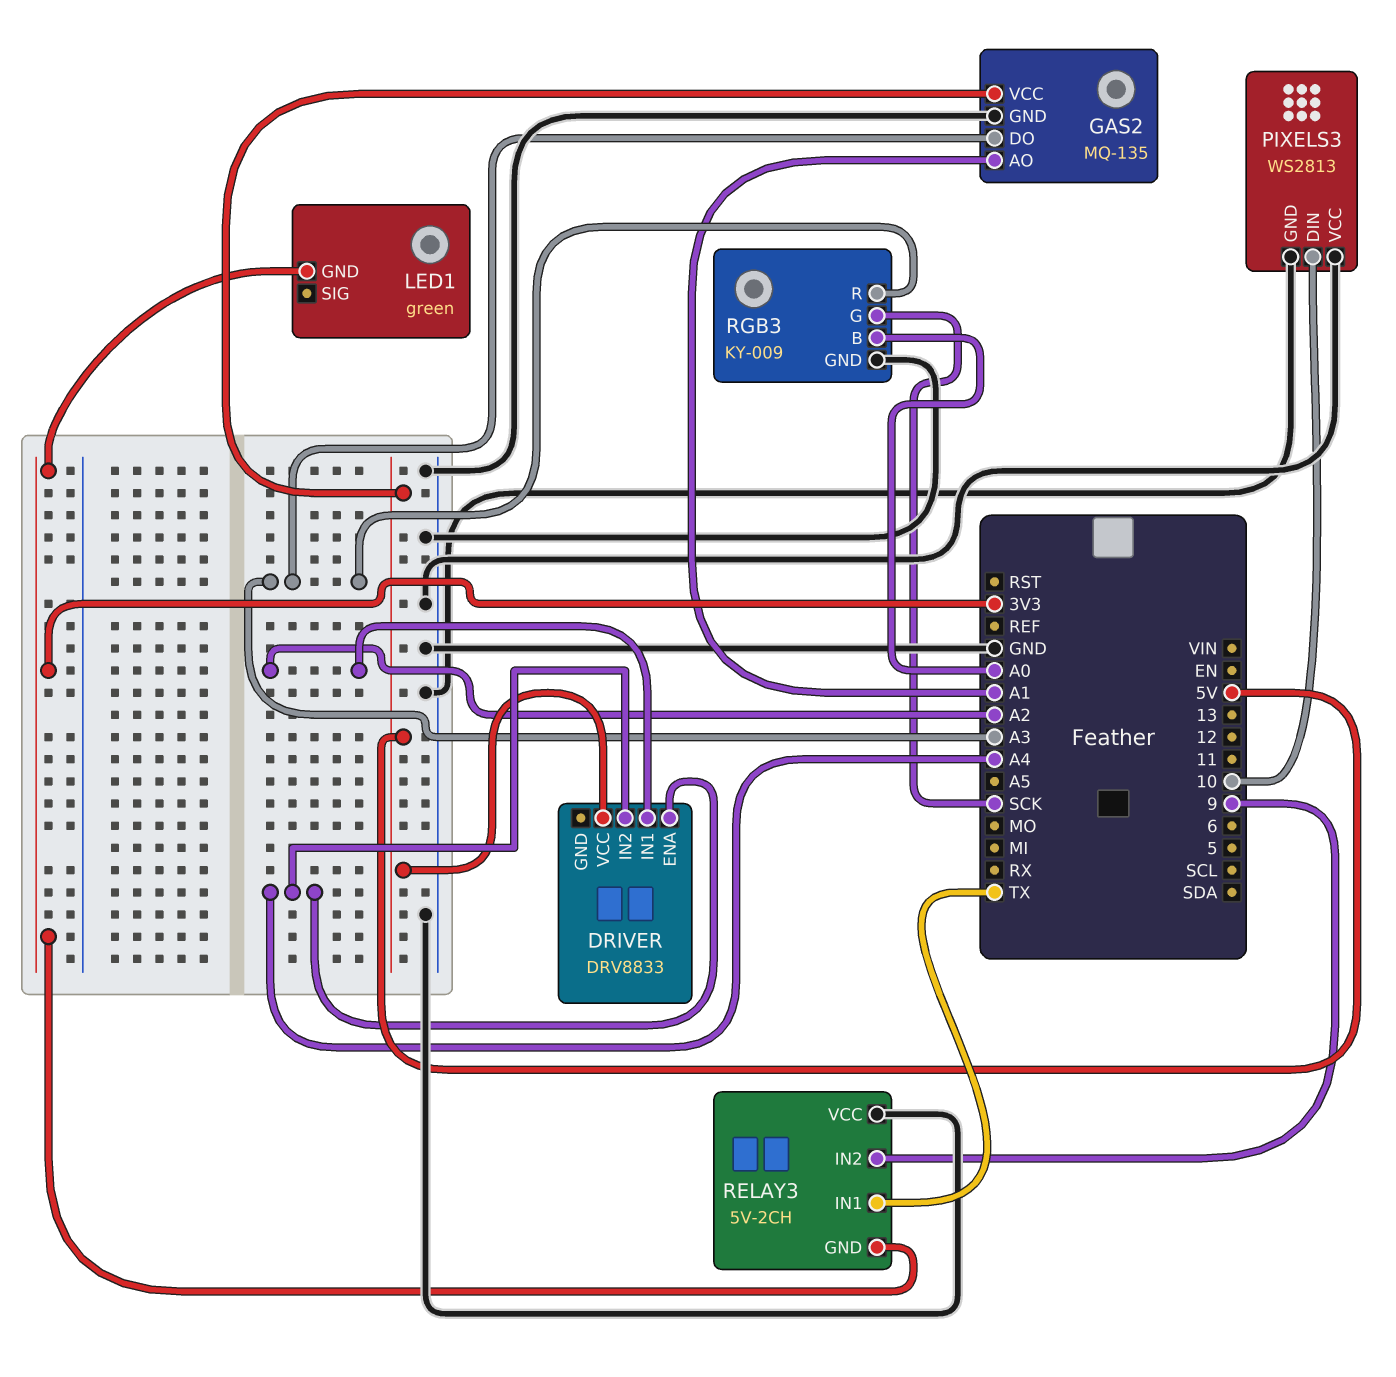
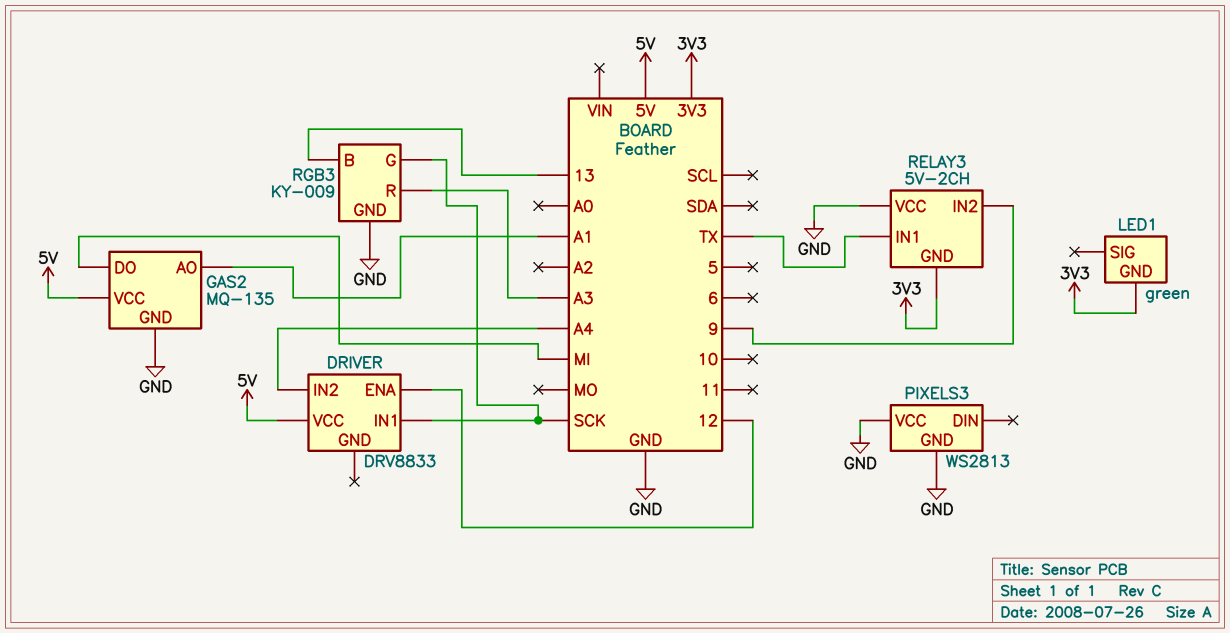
DRIVER pin ENA: A4 -> 12
DRIVER pin IN1: A2 -> SCK
GAS2 pin DO: A3 -> MI
PIXELS3 pin DIN: 10 -> none
RGB3 pin B: A0 -> 13

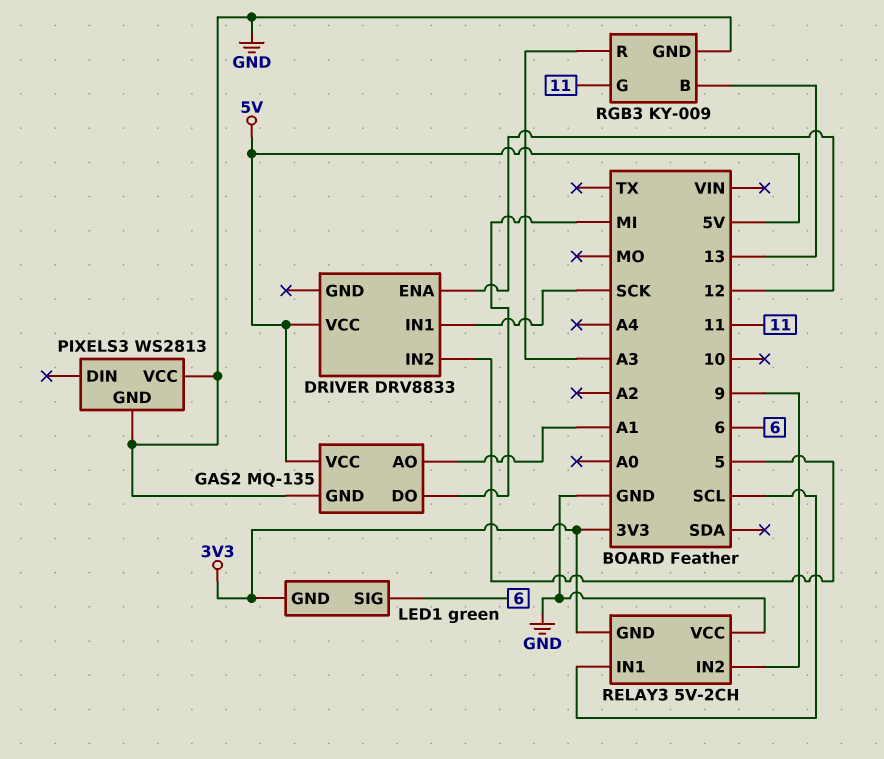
DRIVER pin IN2: A4 -> 5
LED1 pin SIG: none -> 6
RELAY3 pin IN1: TX -> SCL
RGB3 pin G: SCK -> 11

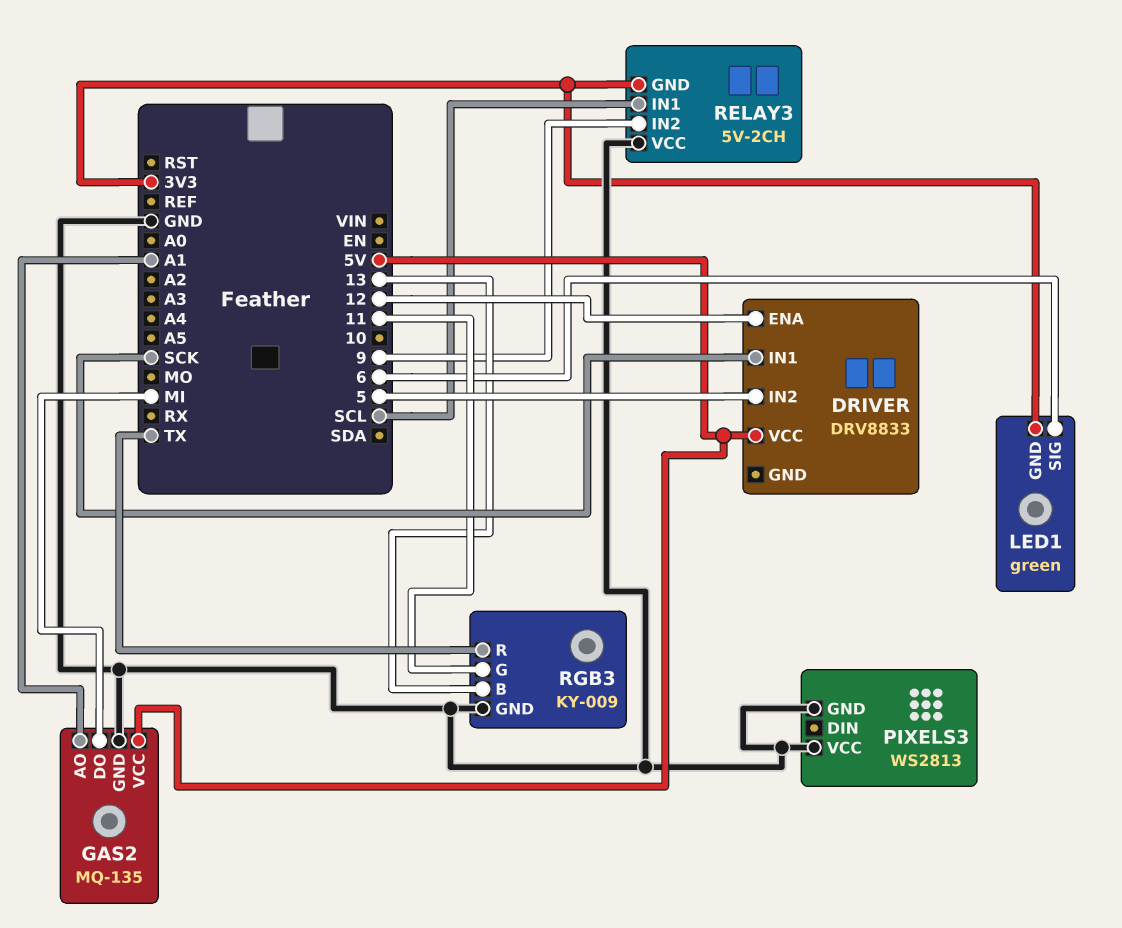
RGB3 pin R: A3 -> TX

